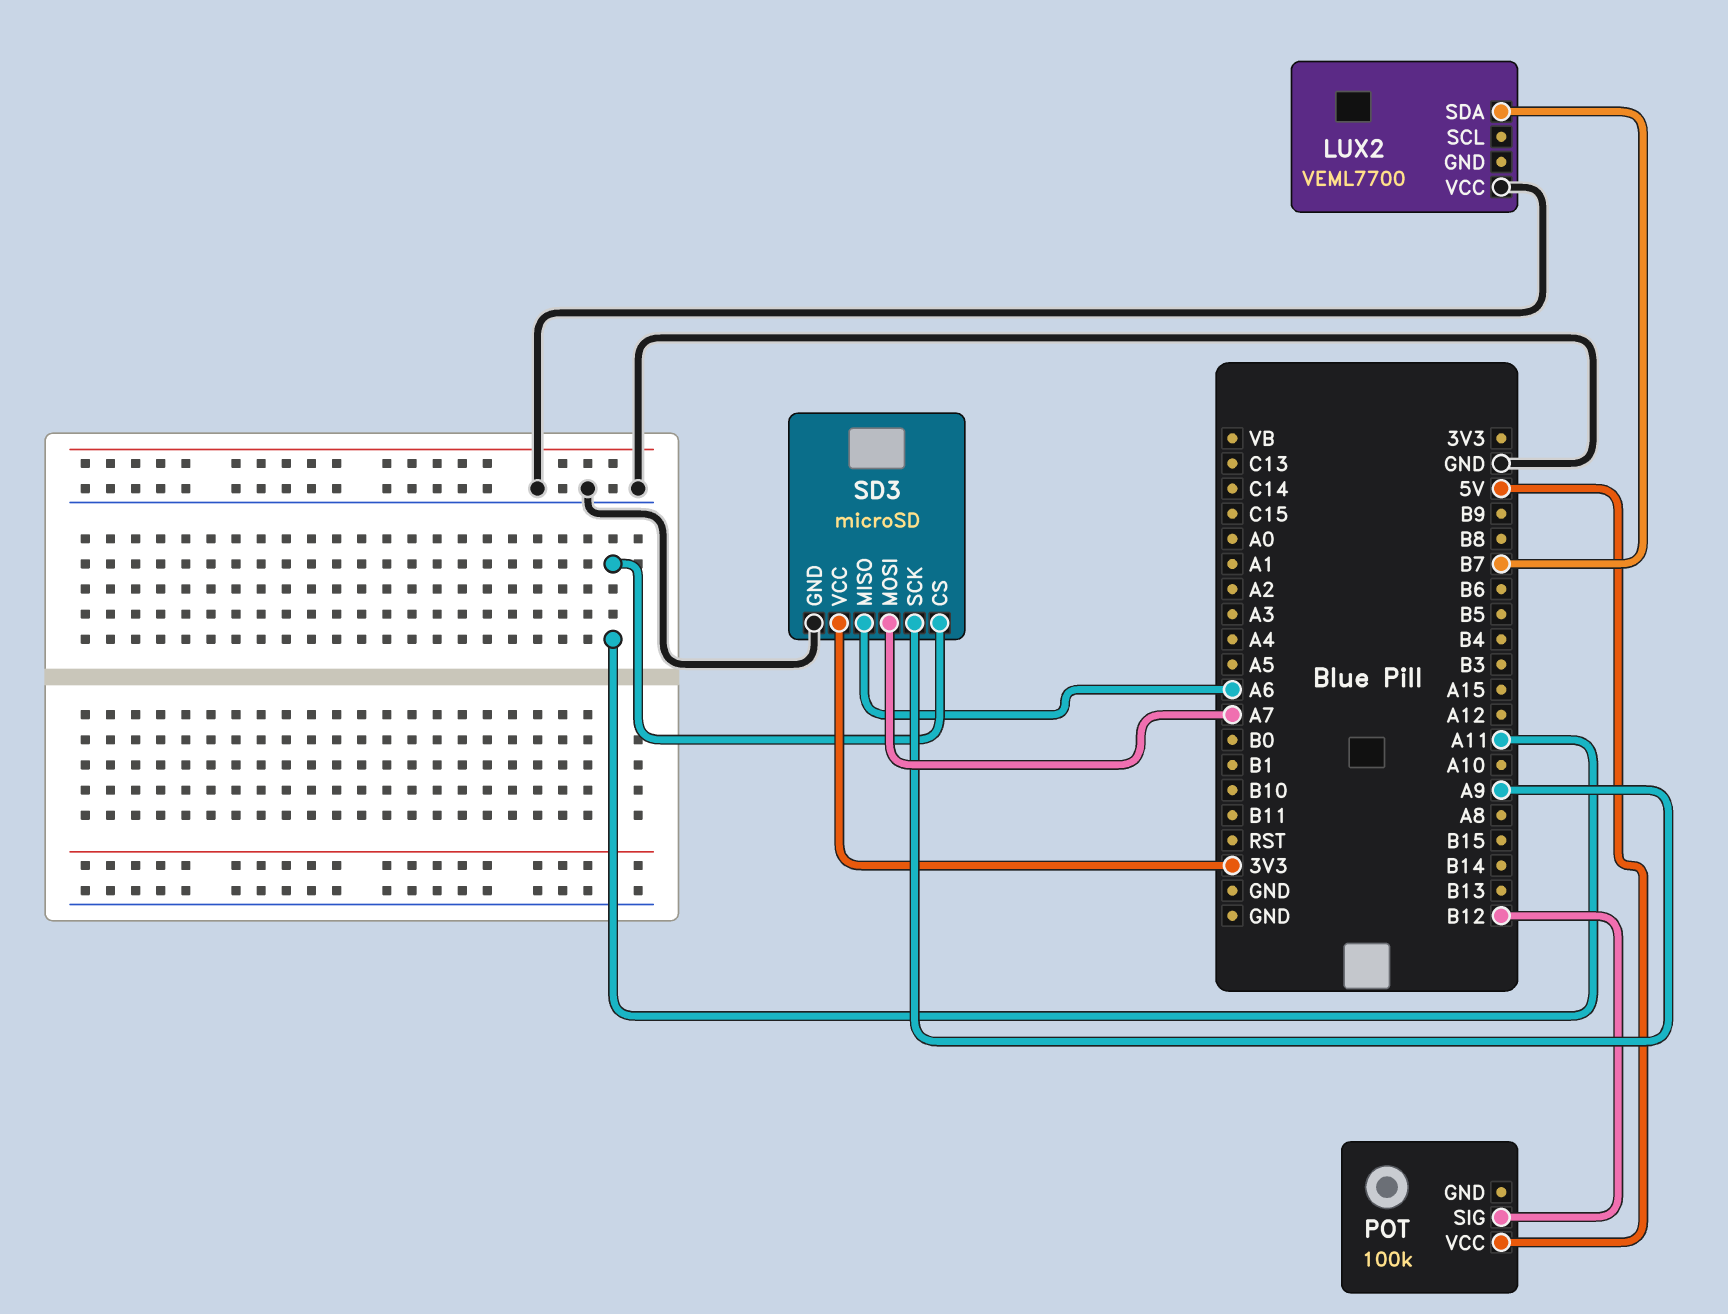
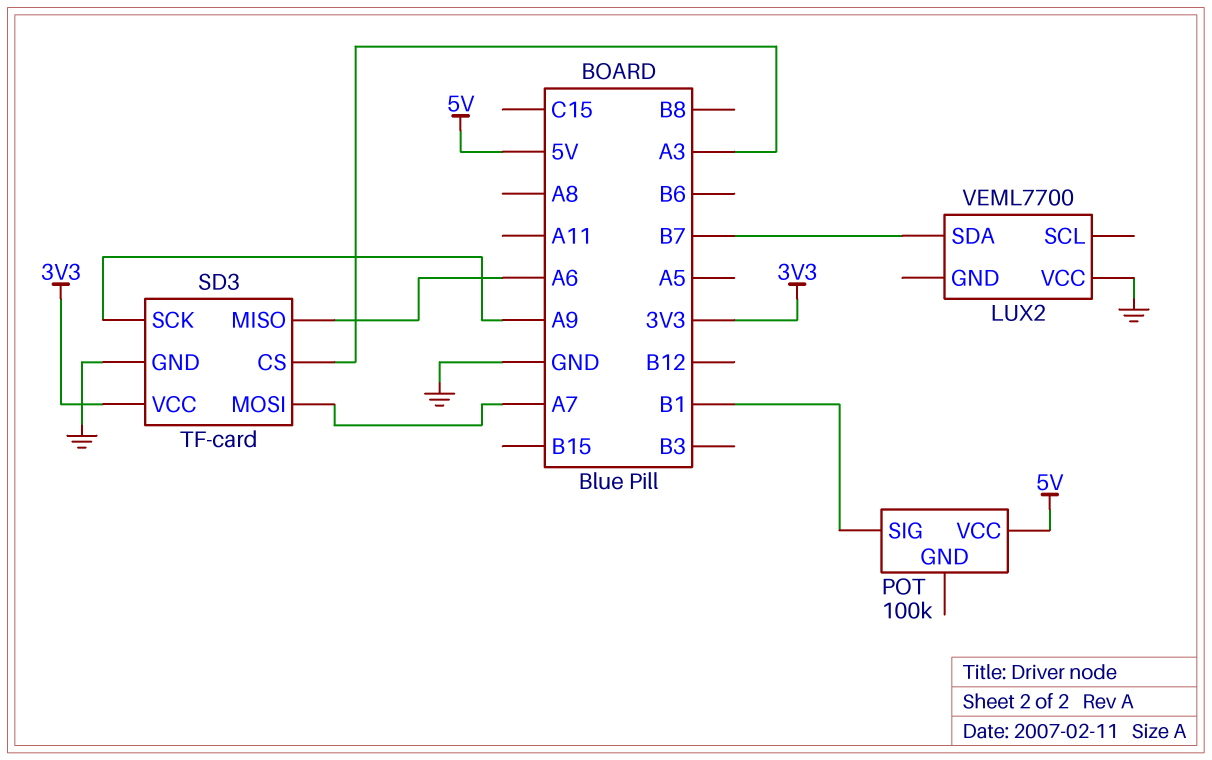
POT pin SIG: B12 -> B1
SD3: microSD -> TF-card
SD3 pin CS: A11 -> A3

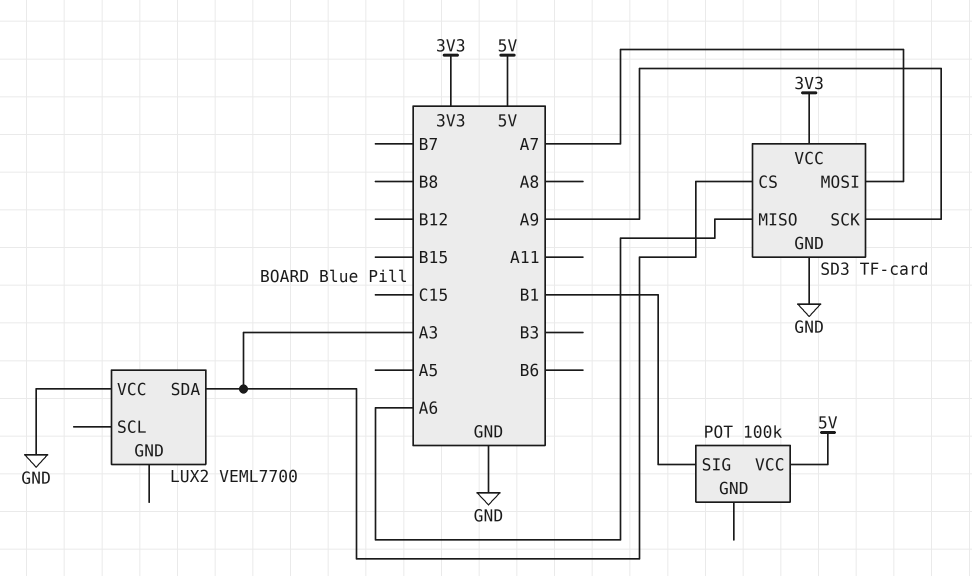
LUX2 pin SDA: B7 -> A3

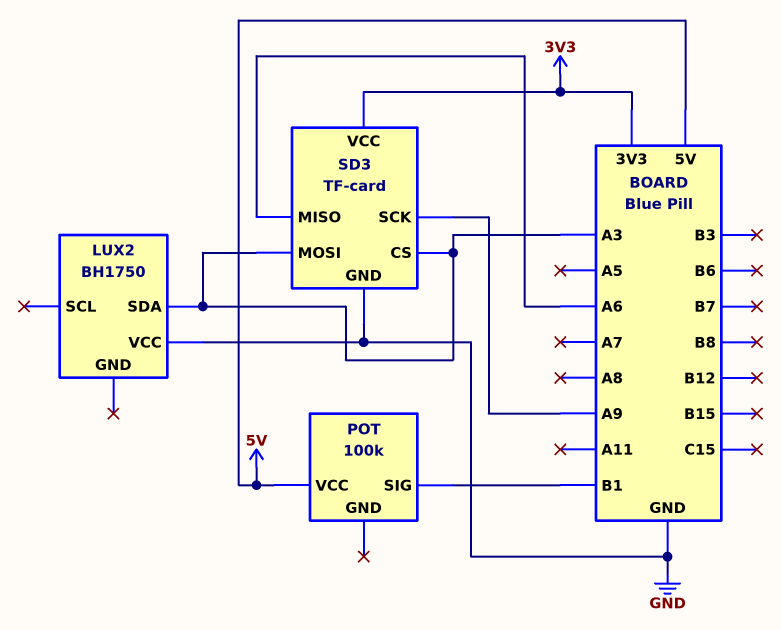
LUX2: VEML7700 -> BH1750
SD3 pin MOSI: A7 -> A3

